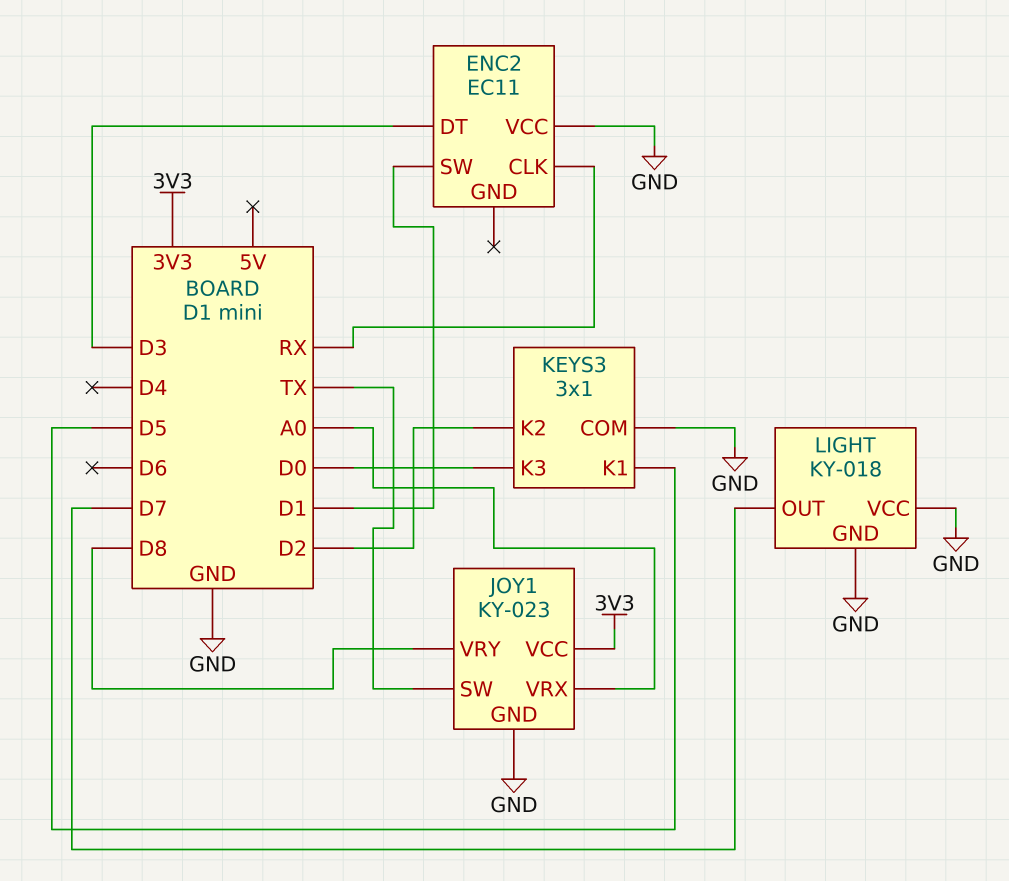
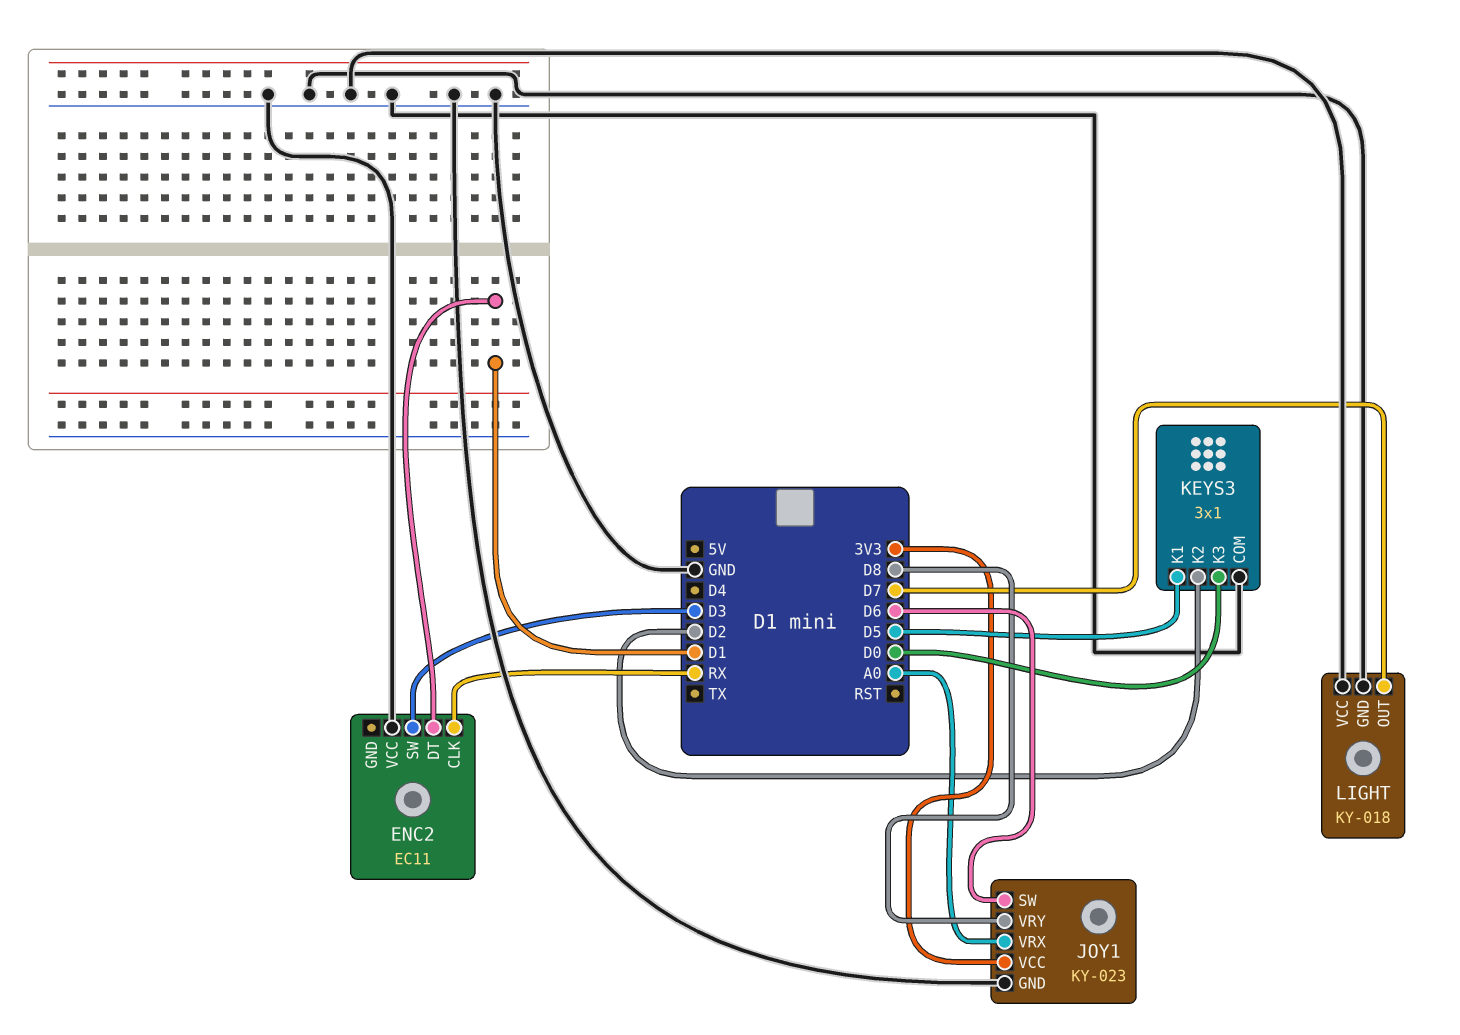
ENC2 pin DT: D3 -> D1
ENC2 pin SW: D1 -> D3
JOY1 pin SW: TX -> D6

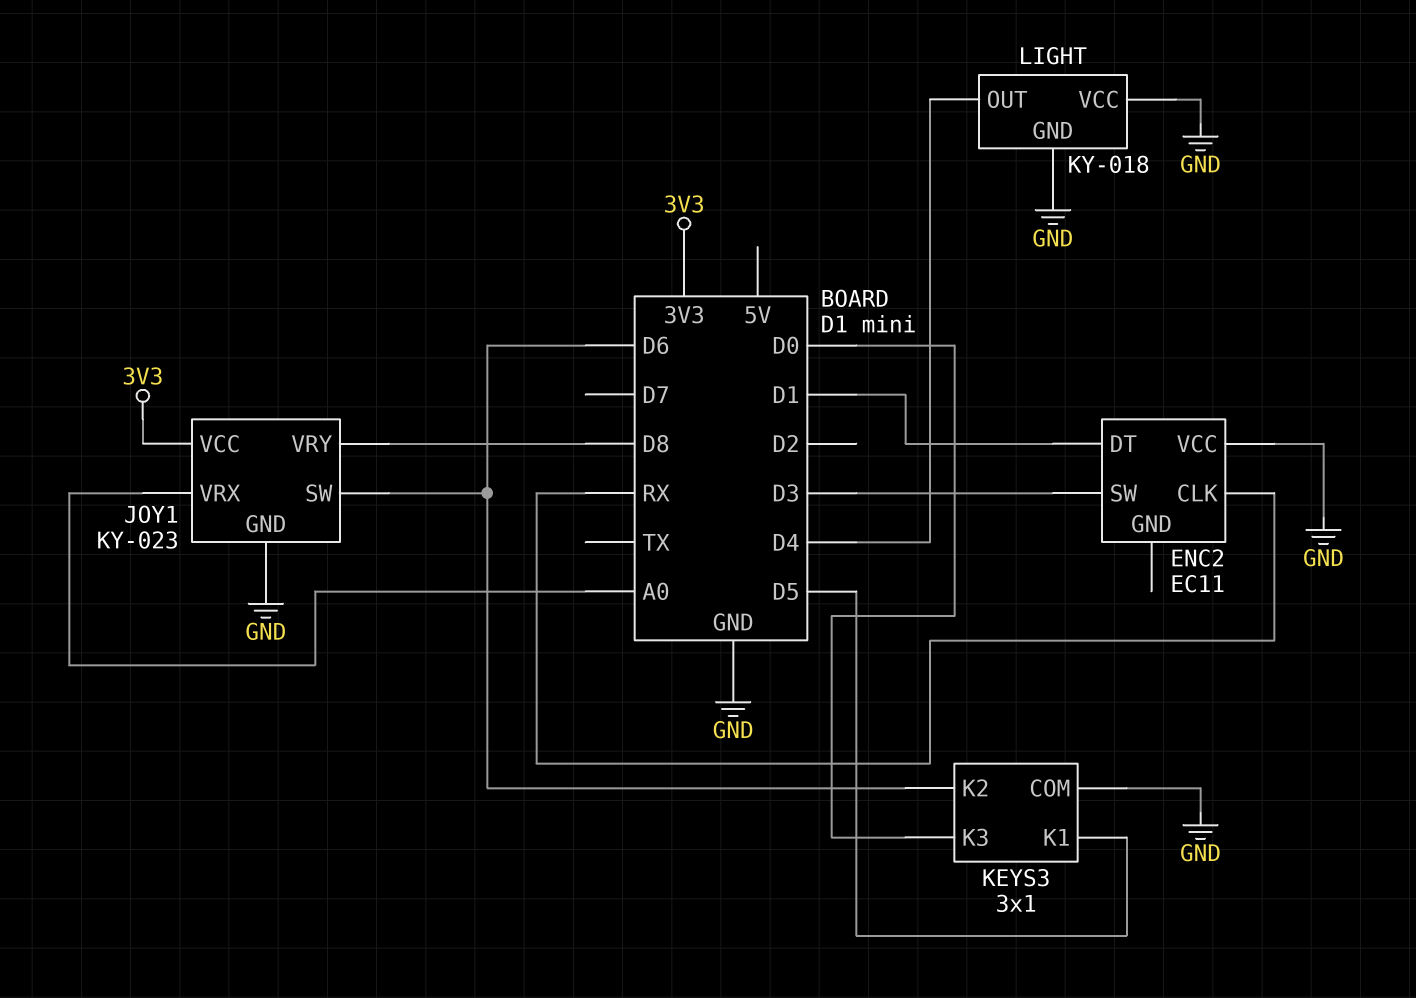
KEYS3 pin K2: D2 -> D6
LIGHT pin OUT: D7 -> D4

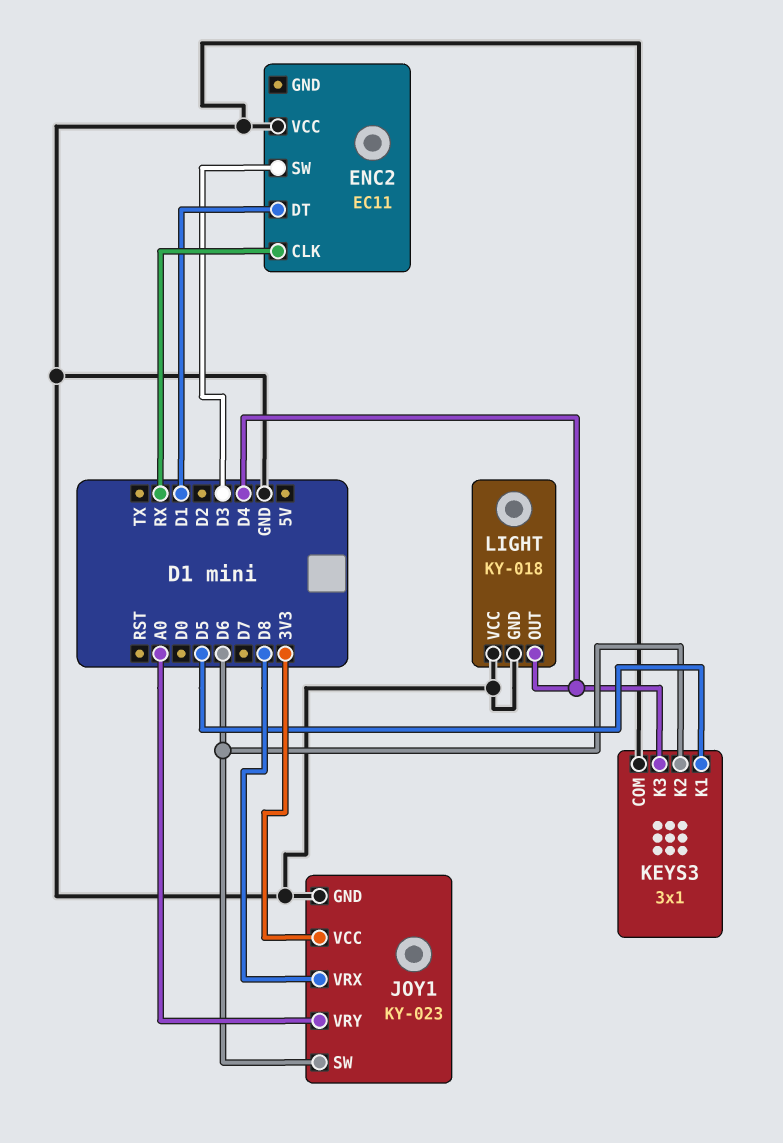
JOY1 pin VRX: A0 -> D8
JOY1 pin VRY: D8 -> A0
KEYS3 pin K3: D0 -> D4

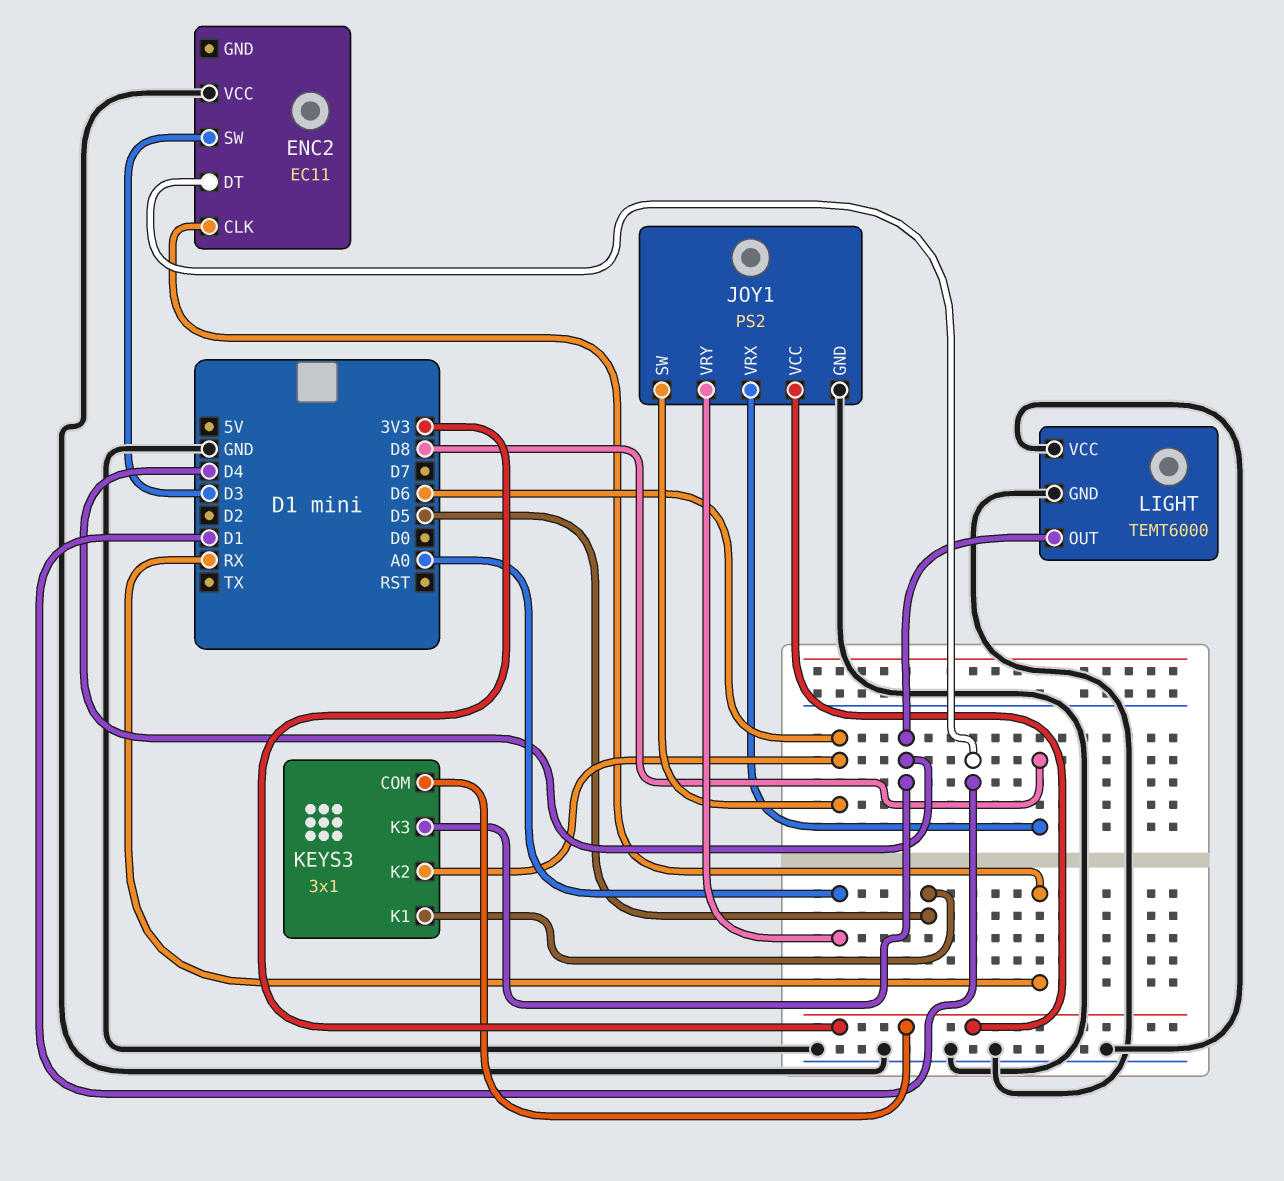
JOY1: KY-023 -> PS2
KEYS3 pin COM: GND -> 3V3
LIGHT: KY-018 -> TEMT6000

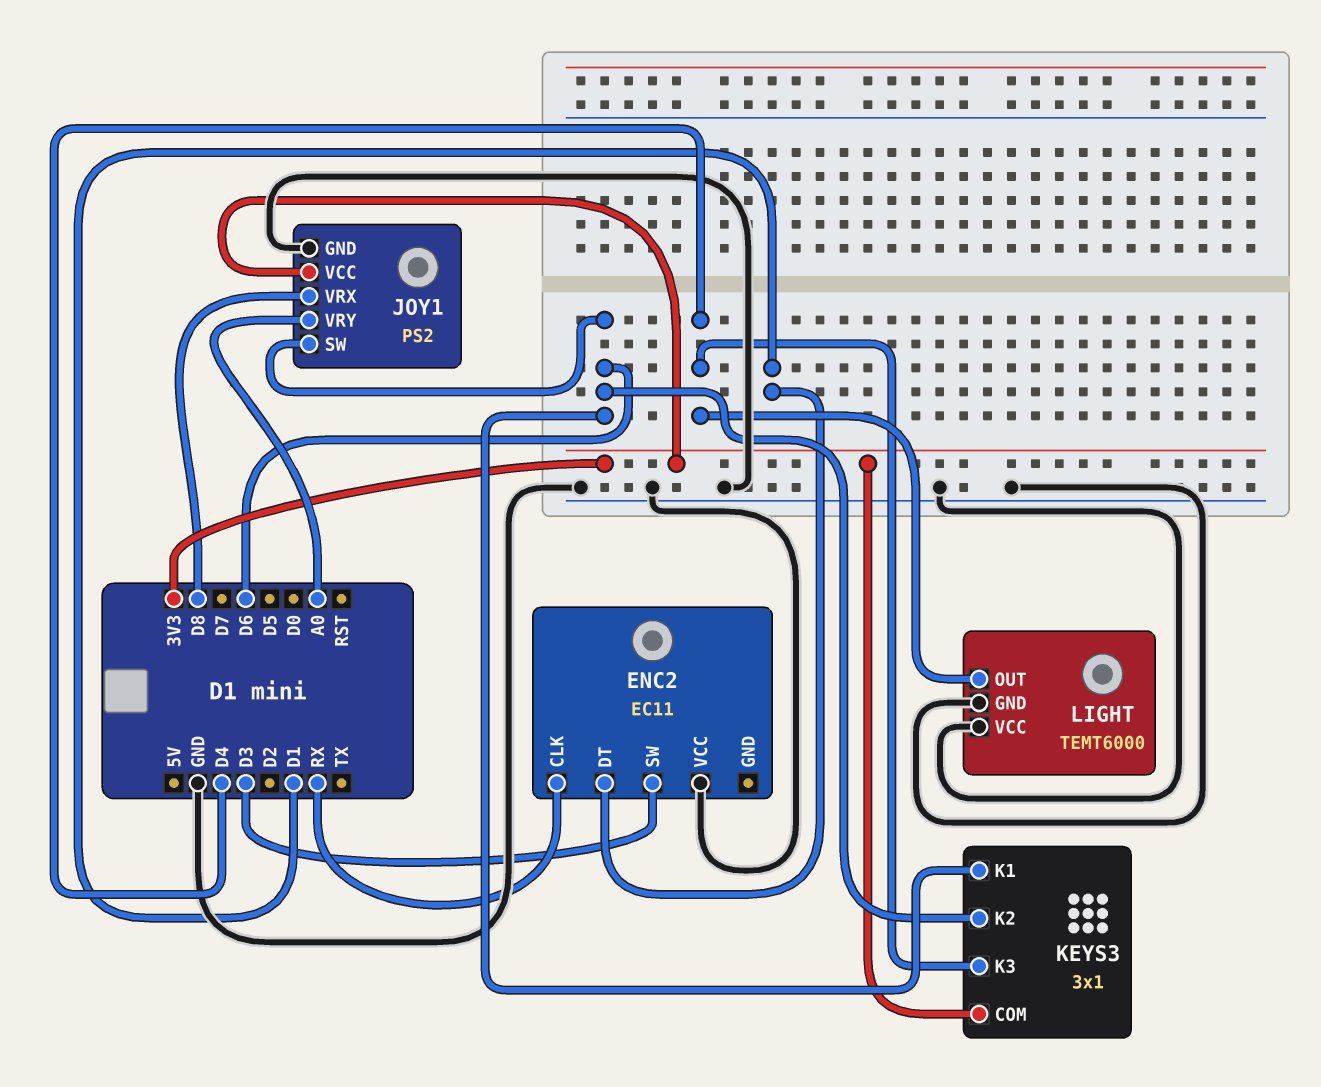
KEYS3 pin K1: D5 -> D6

